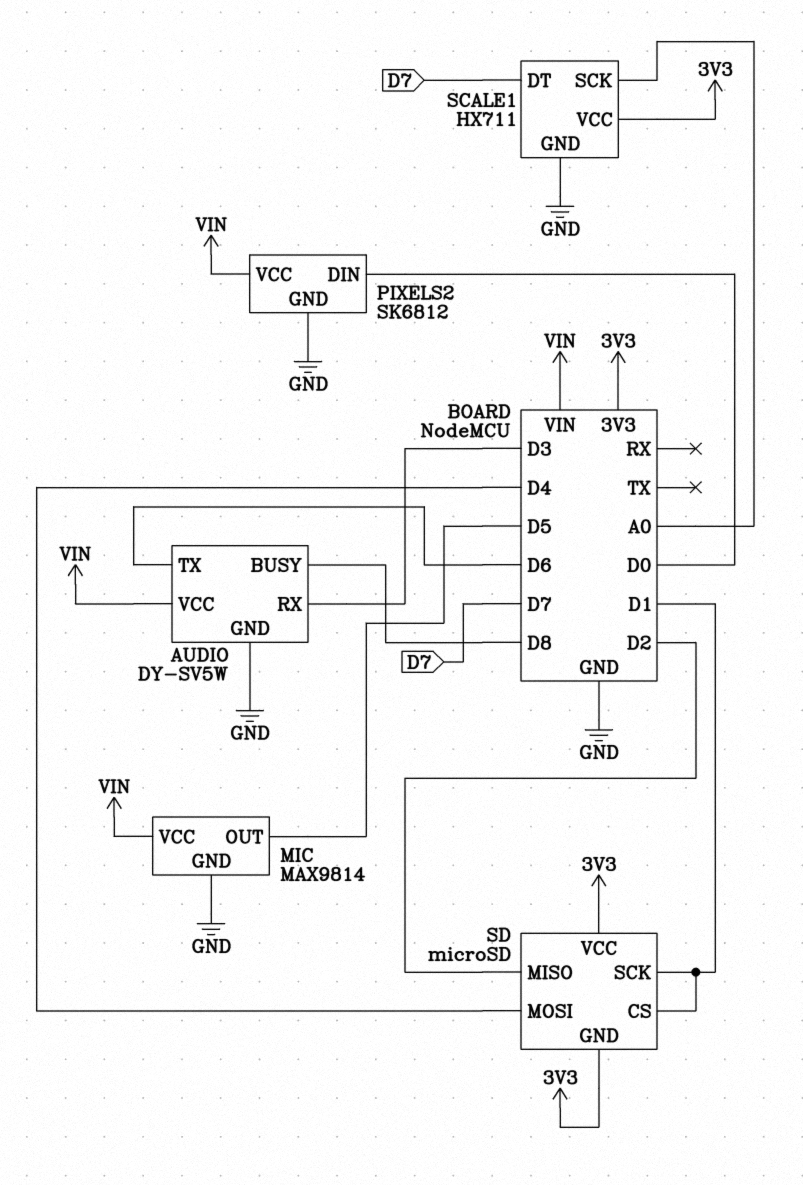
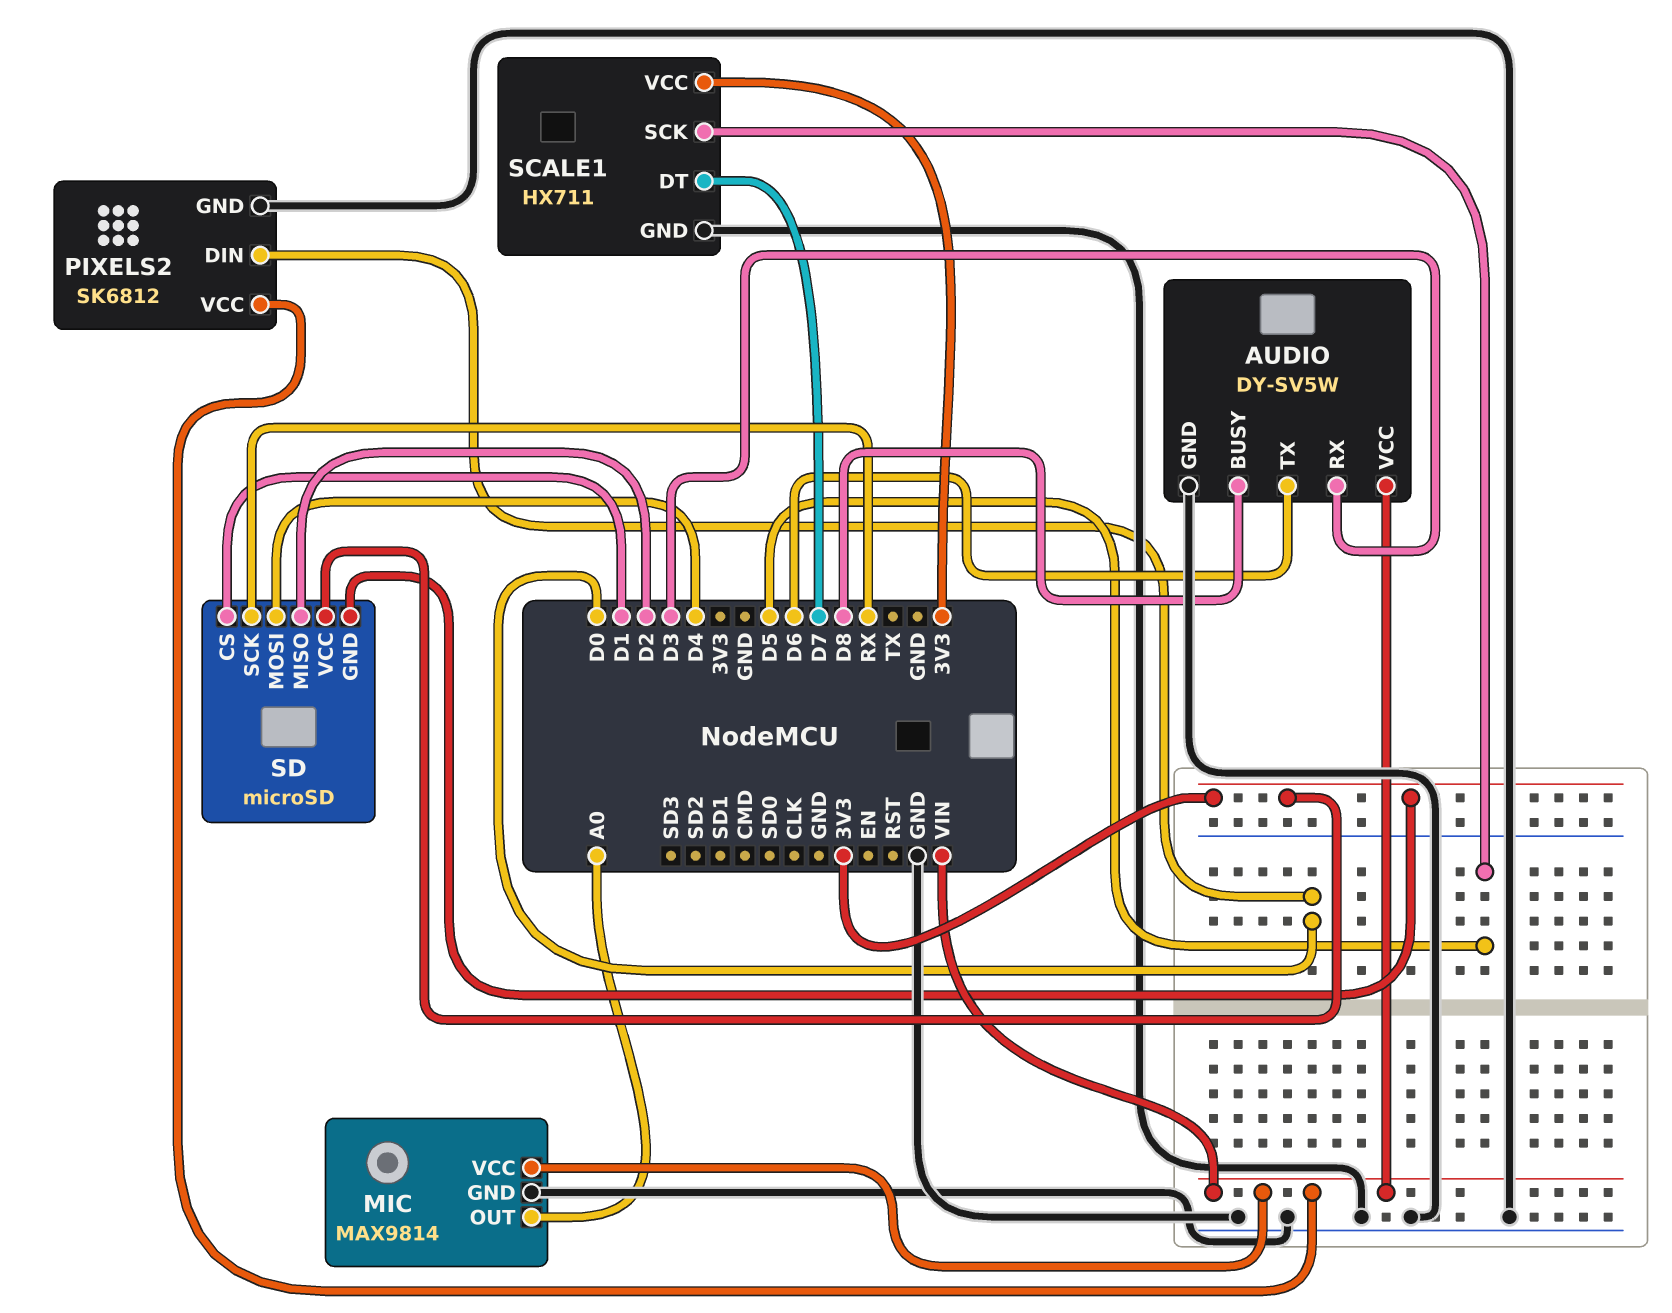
MIC pin OUT: D5 -> A0
SCALE1 pin SCK: A0 -> D5
SD pin SCK: D1 -> RX

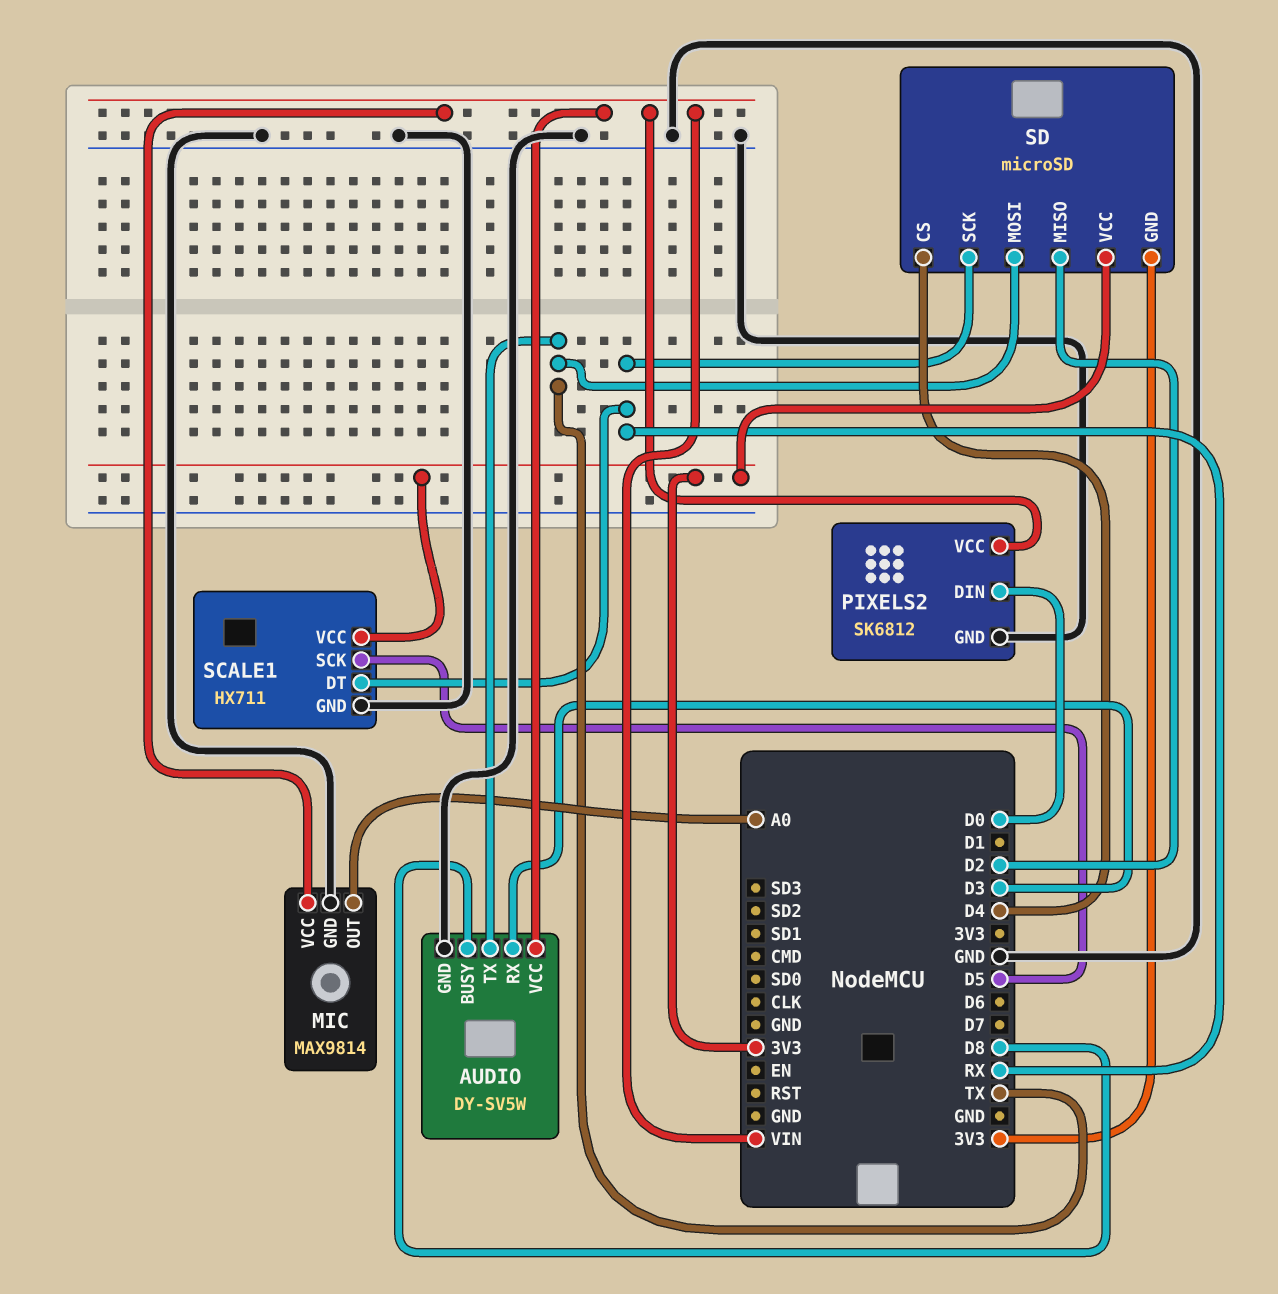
AUDIO pin TX: D6 -> TX
SCALE1 pin DT: D7 -> RX
SD pin CS: D1 -> D4
SD pin MOSI: D4 -> TX

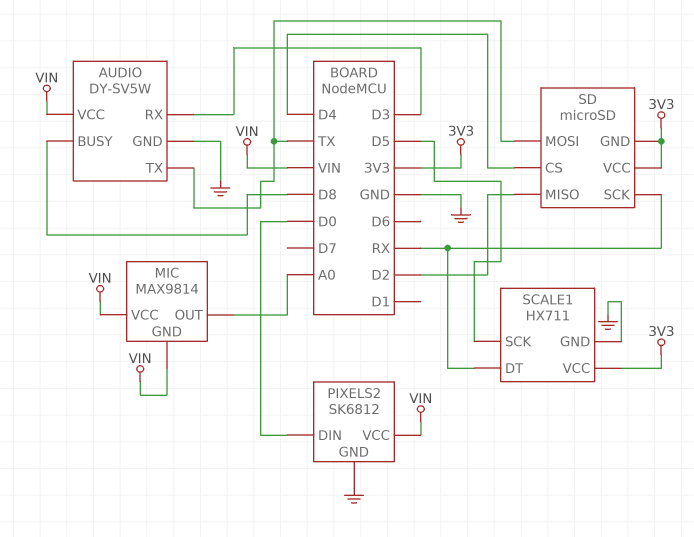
MIC pin GND: GND -> VIN

